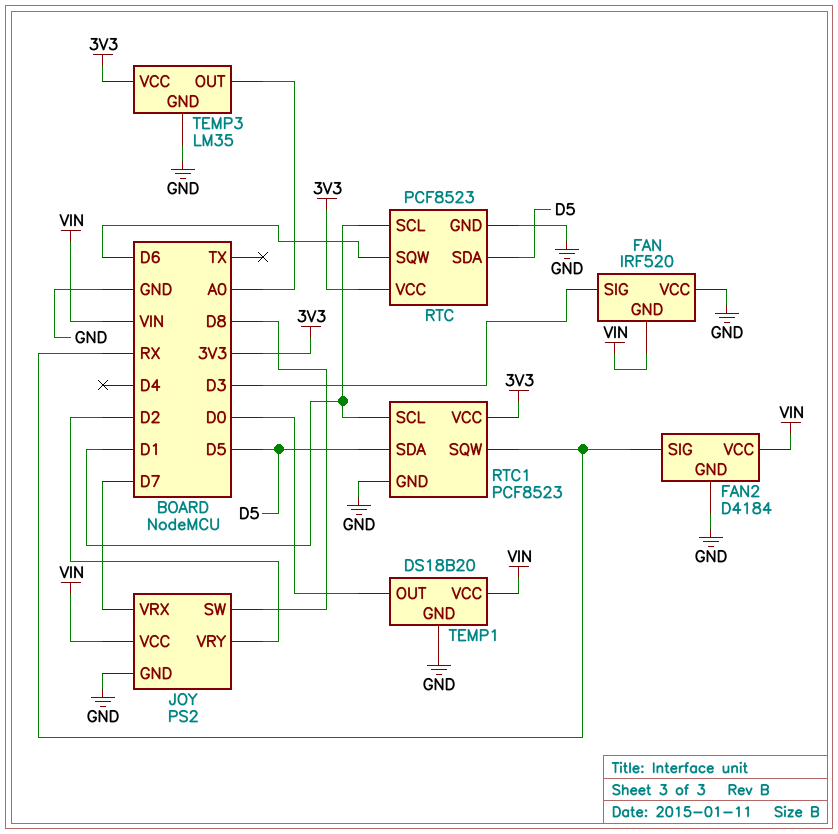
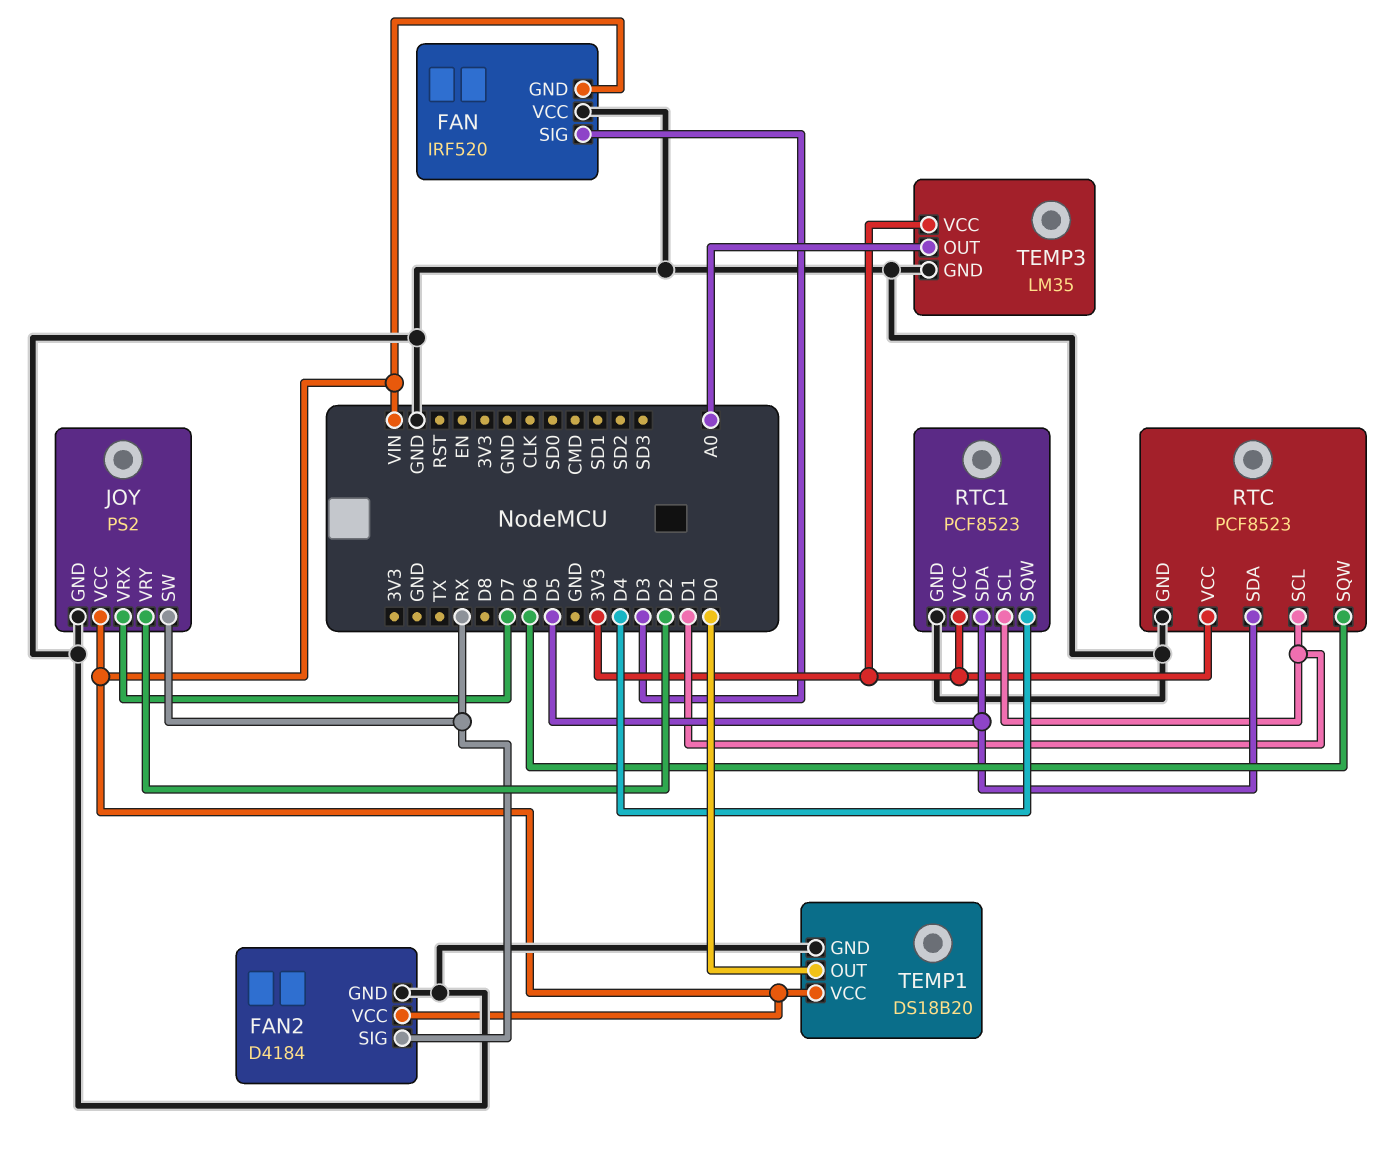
JOY pin SW: D8 -> RX
RTC1 pin SQW: RX -> D4

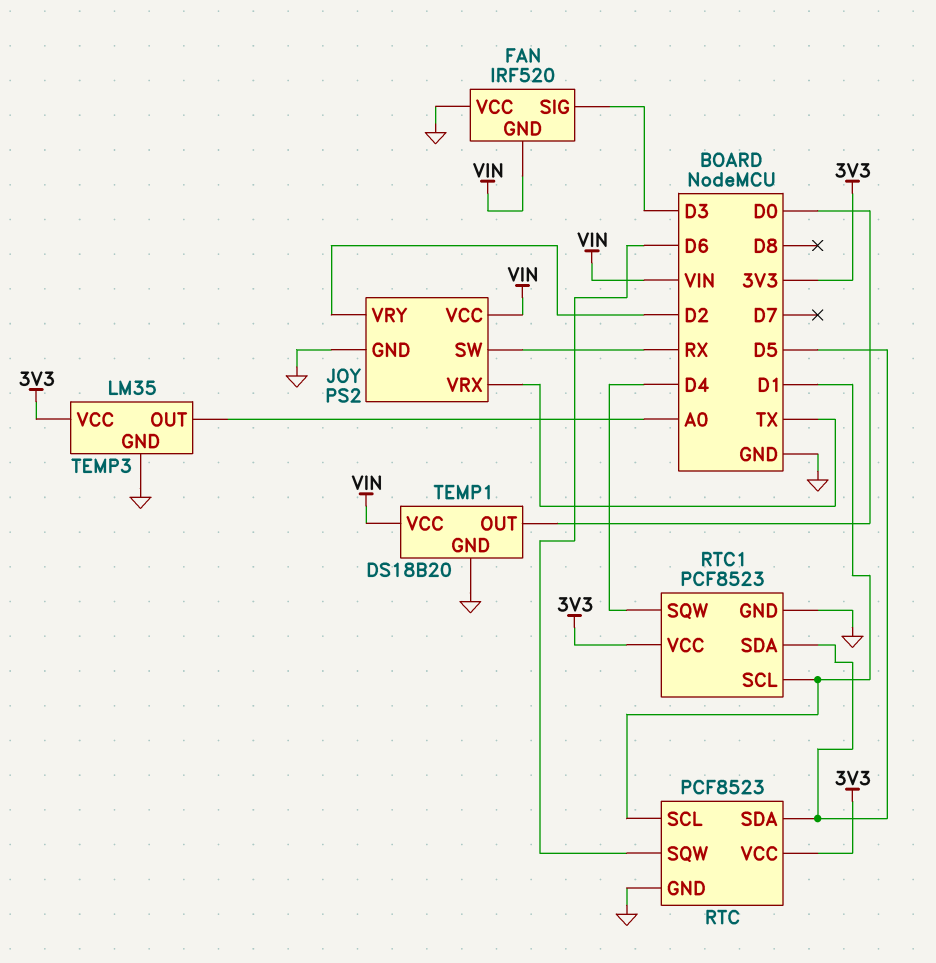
FAN2: D4184 -> none
FAN2 pin GND: GND -> none
FAN2 pin SIG: RX -> none
FAN2 pin VCC: VIN -> none
JOY pin VRX: D7 -> TX

